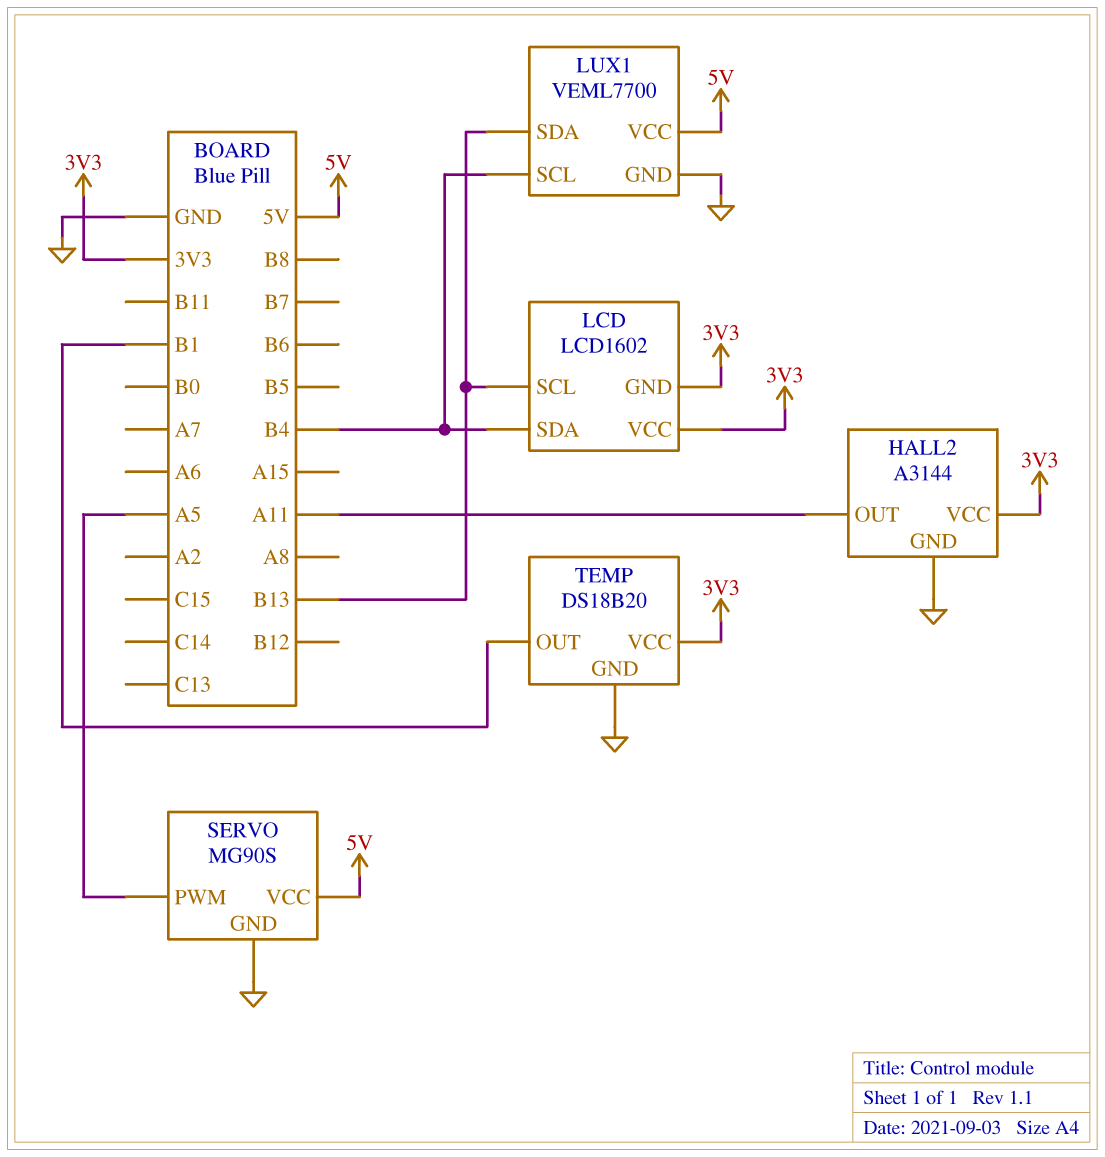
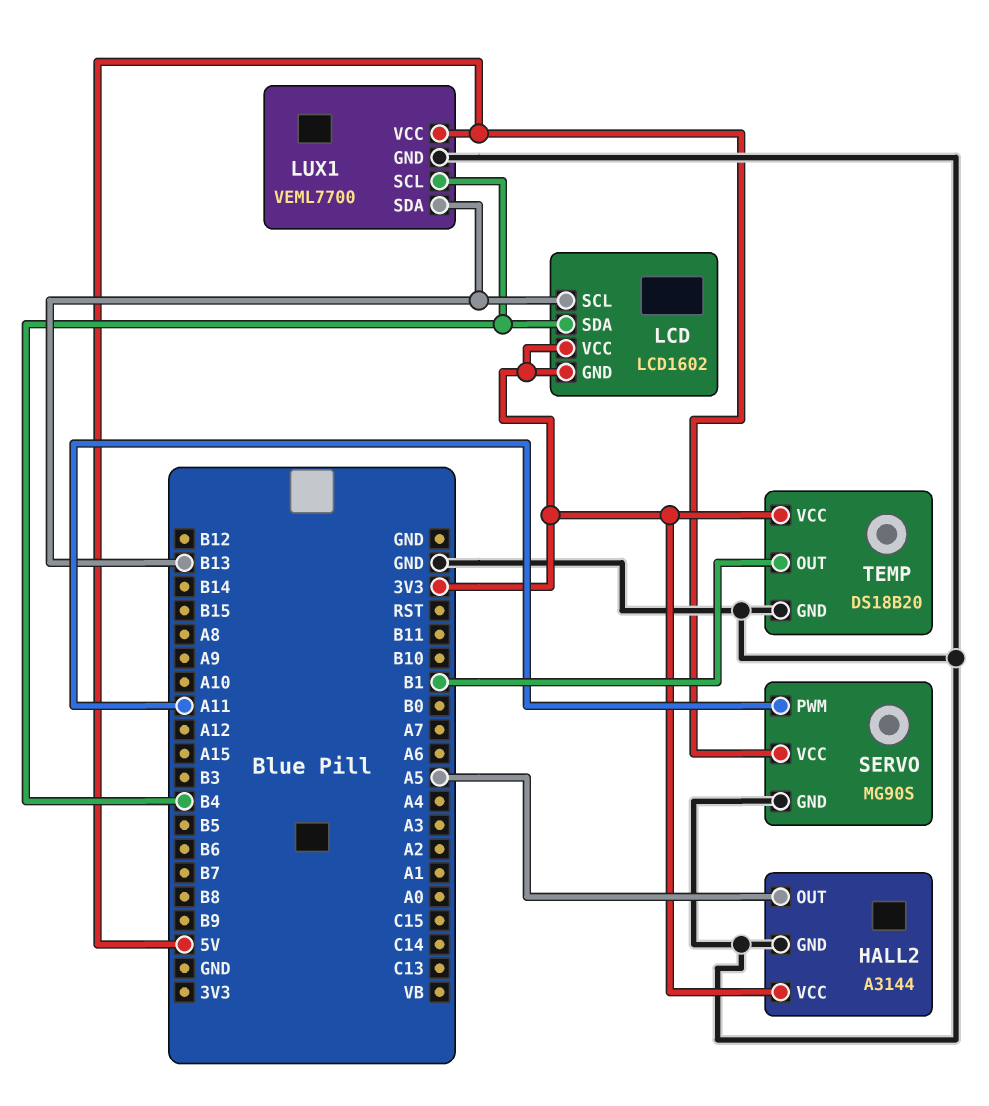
HALL2 pin OUT: A11 -> A5
SERVO pin PWM: A5 -> A11

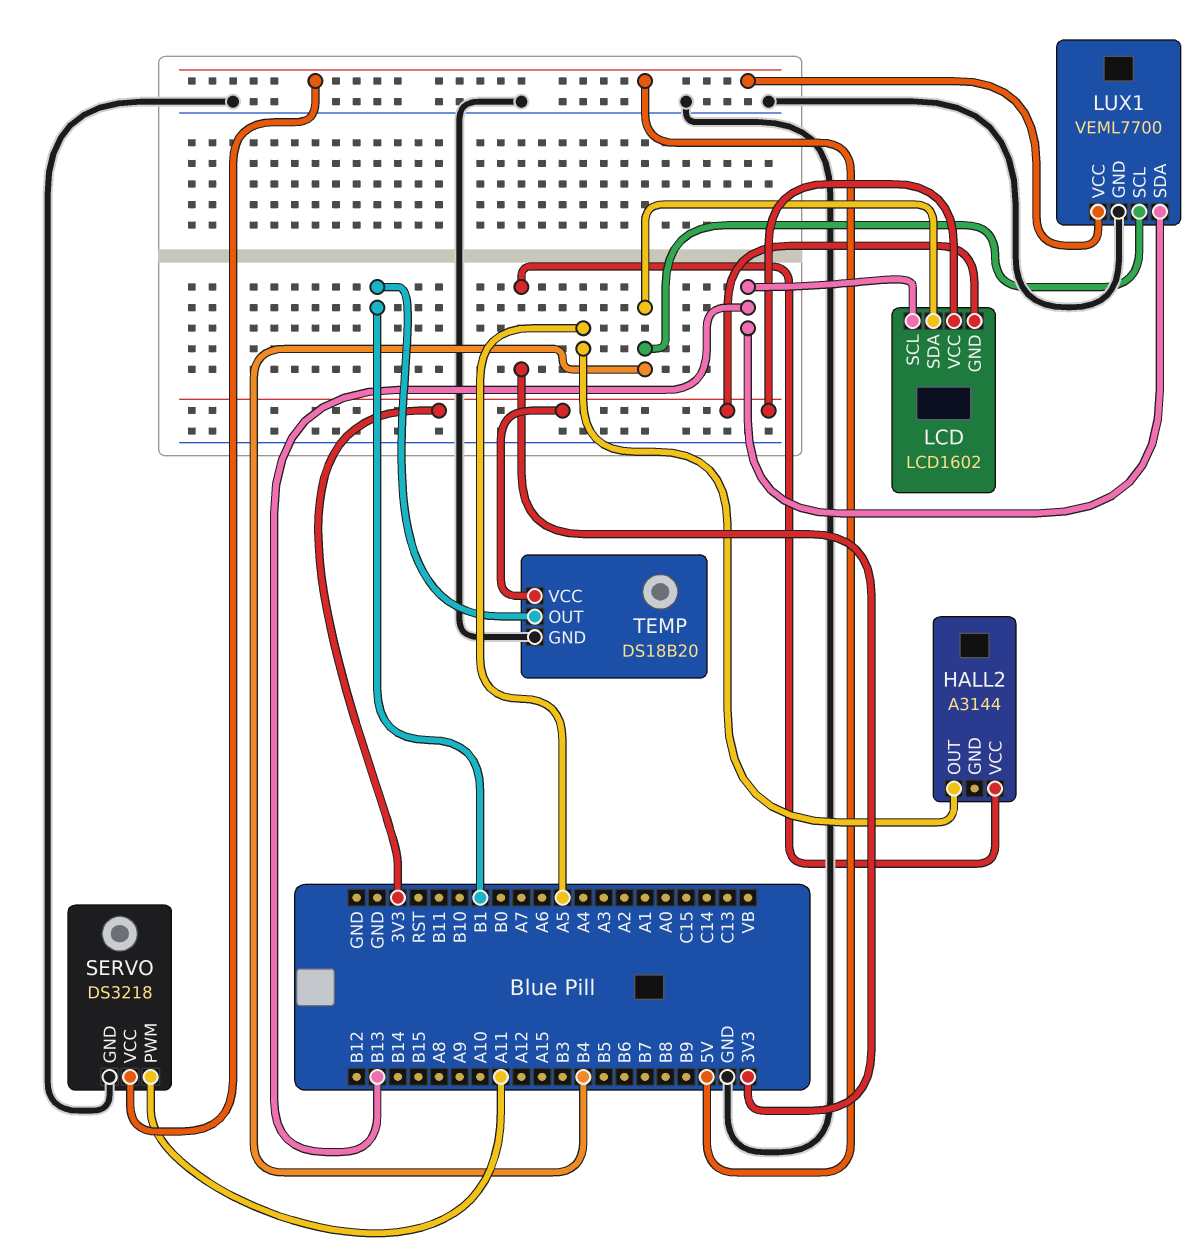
HALL2 pin GND: GND -> none
SERVO: MG90S -> DS3218

